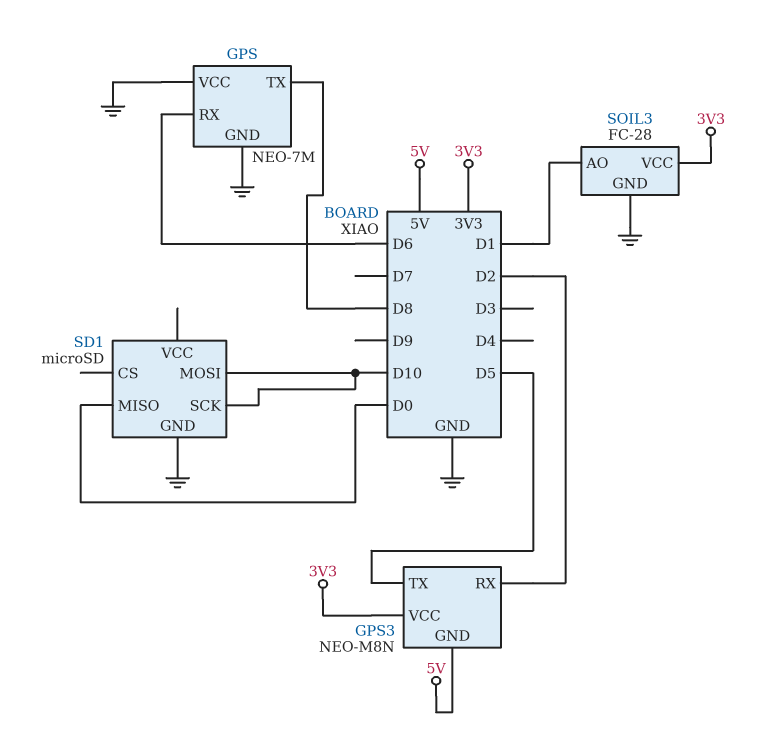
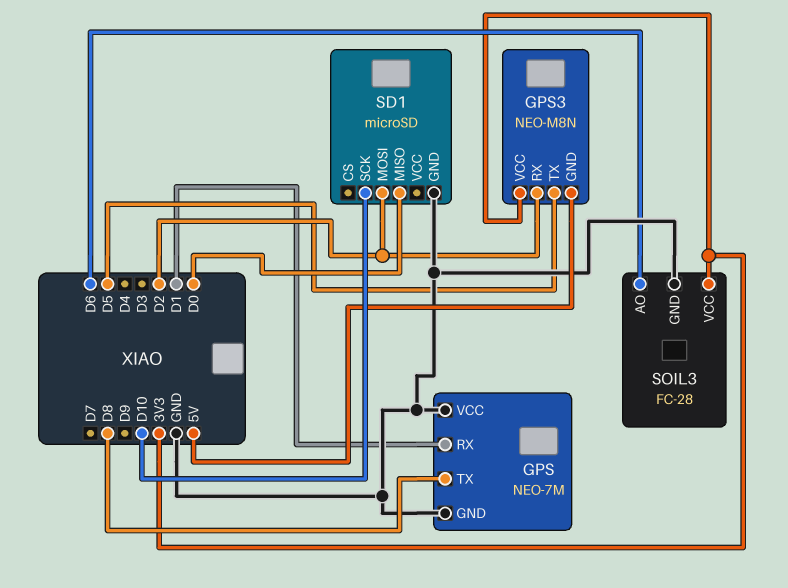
GPS pin RX: D6 -> D1
SD1 pin MOSI: D10 -> D2
SOIL3 pin AO: D1 -> D6

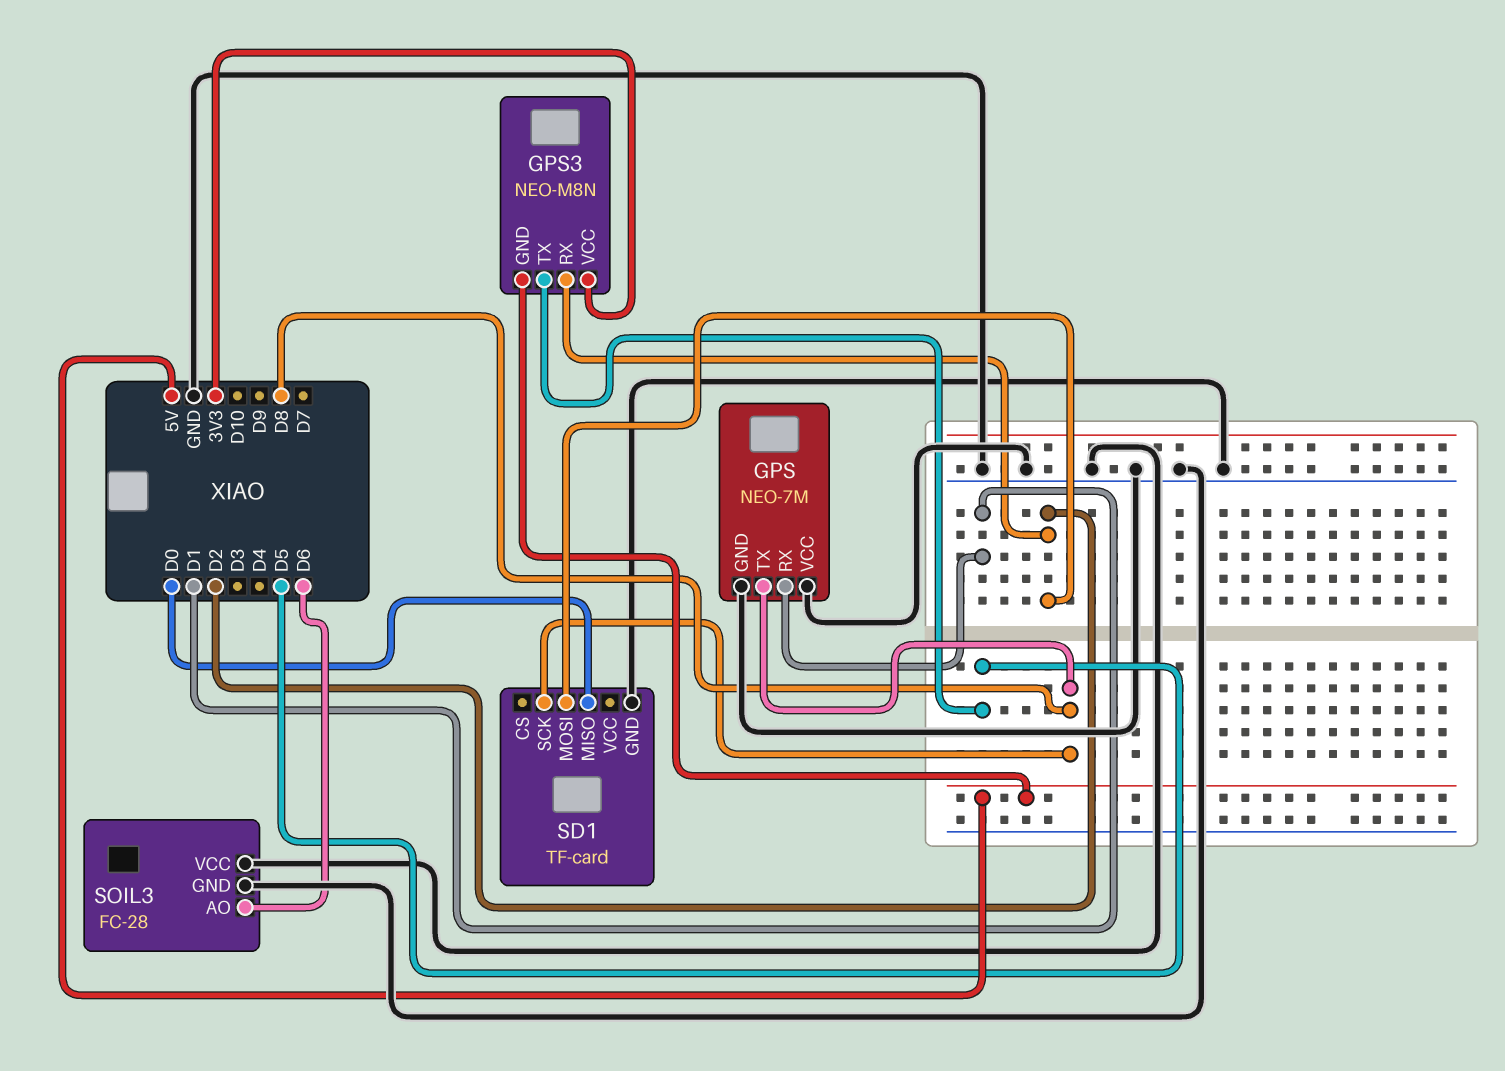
SD1: microSD -> TF-card
SD1 pin SCK: D10 -> D8
SOIL3 pin VCC: 3V3 -> GND

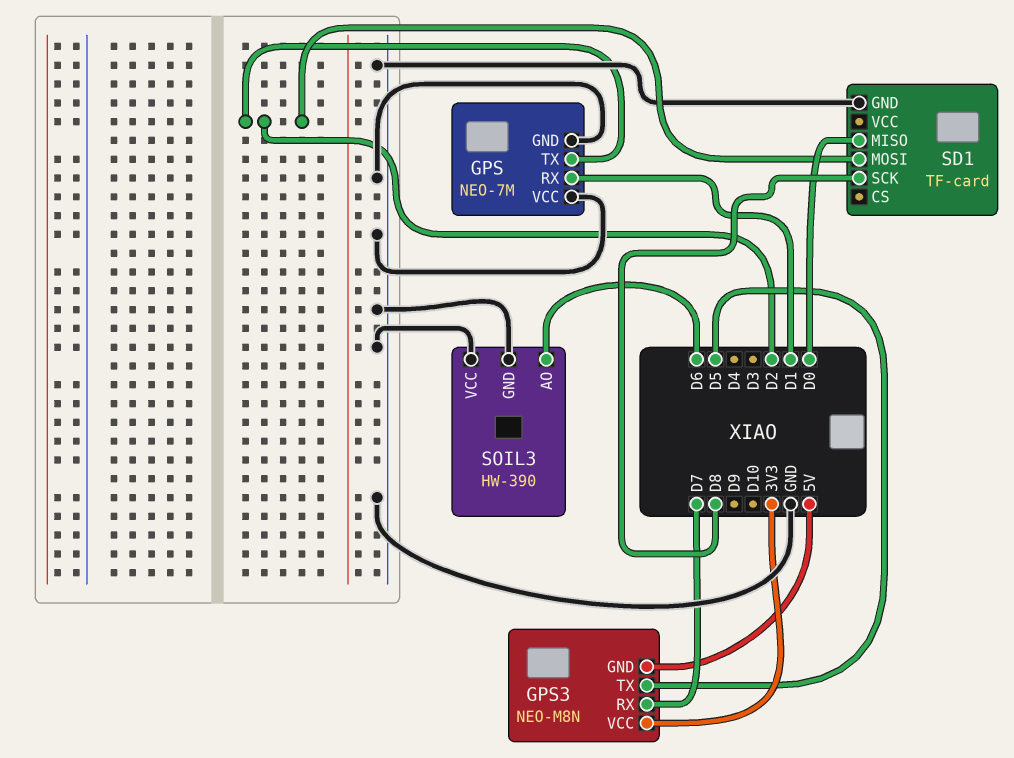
GPS pin TX: D8 -> D2
GPS3 pin RX: D2 -> D7
SOIL3: FC-28 -> HW-390

